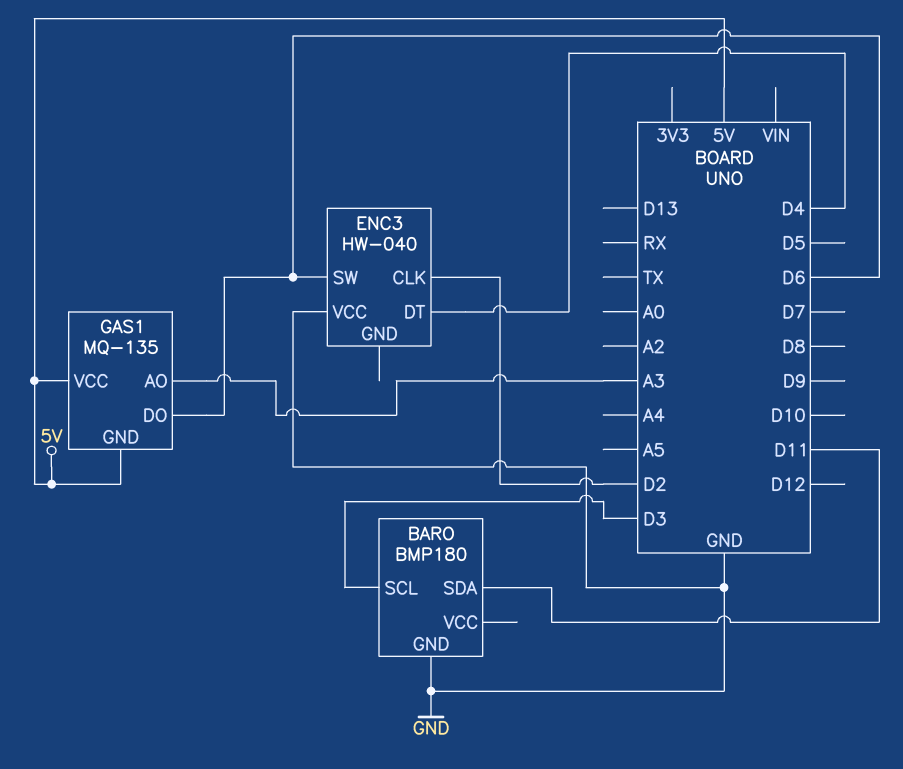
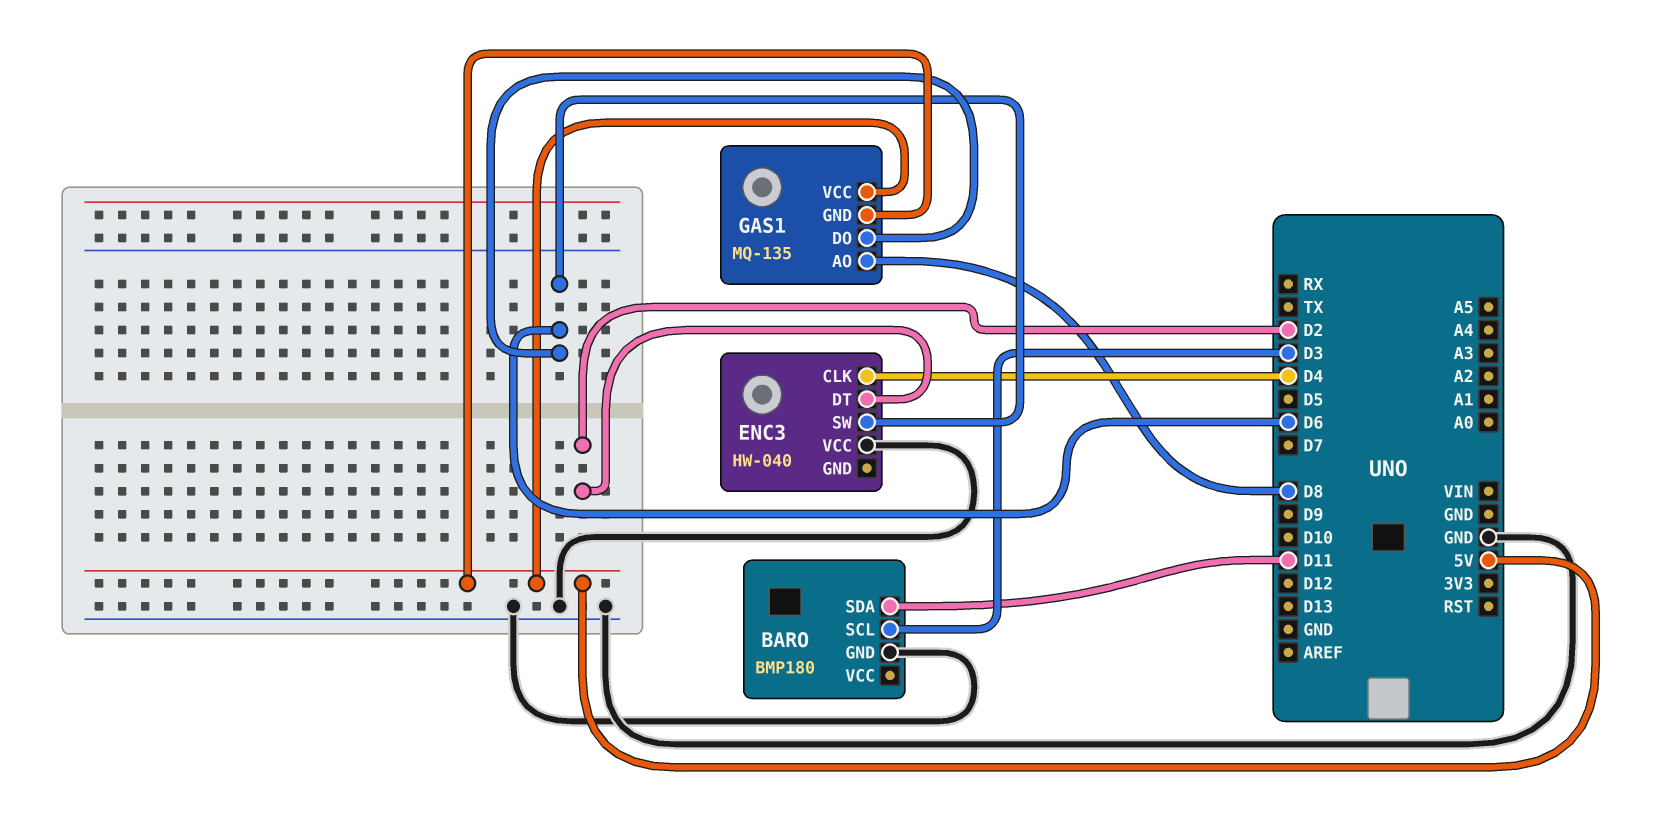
ENC3 pin CLK: D2 -> D4
ENC3 pin DT: D4 -> D2
GAS1 pin AO: A3 -> D8

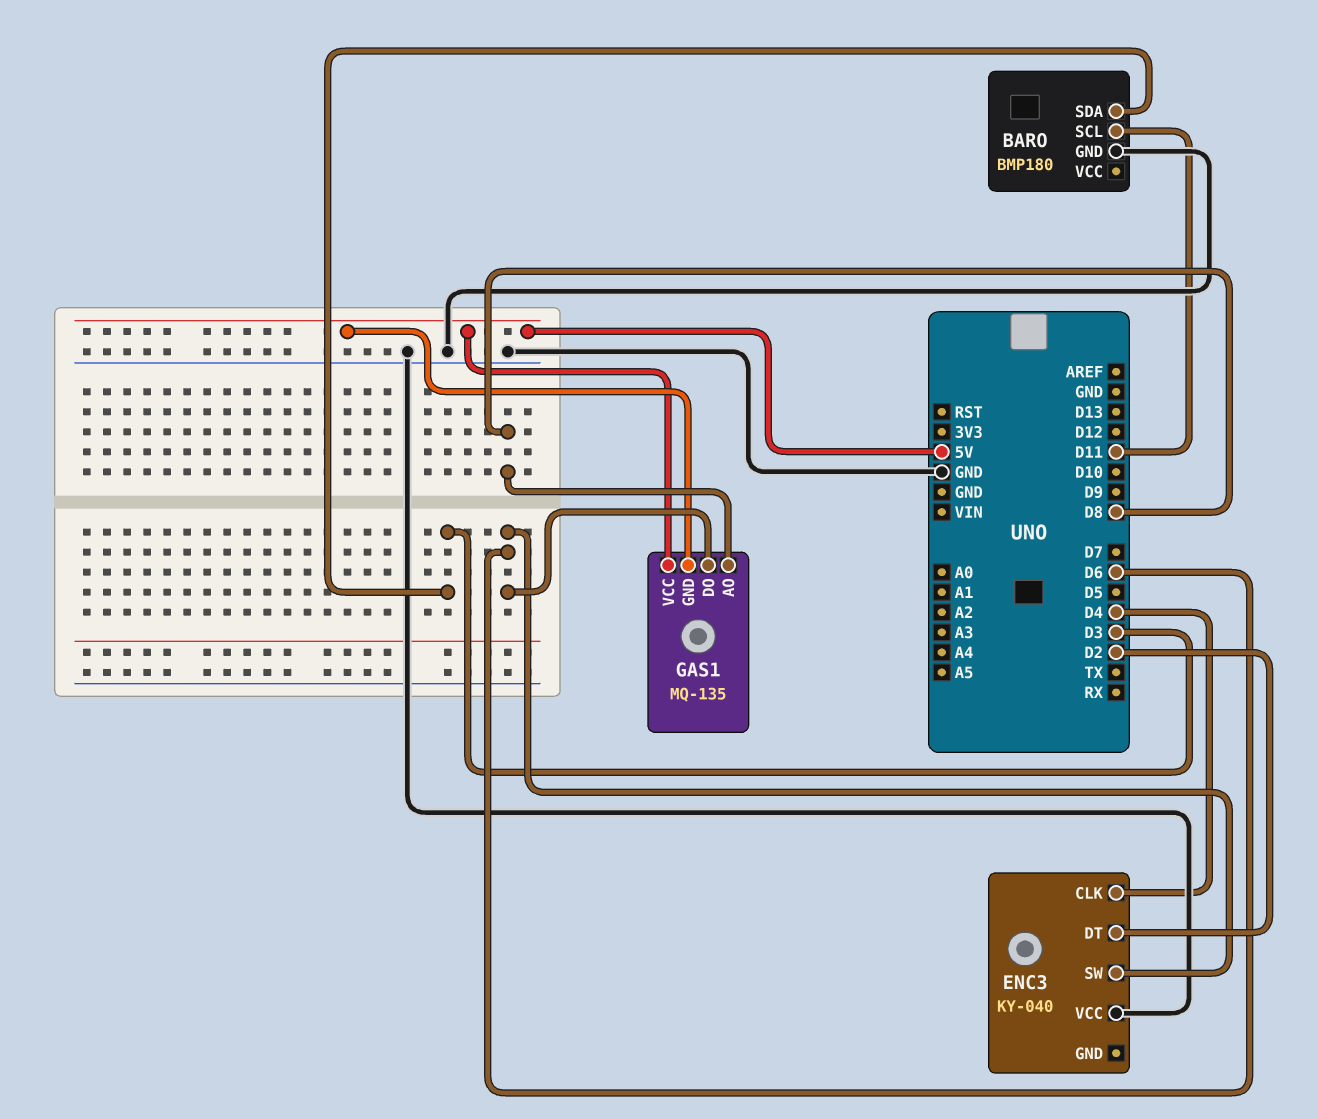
BARO pin SCL: D3 -> D11
BARO pin SDA: D11 -> D3
ENC3: HW-040 -> KY-040

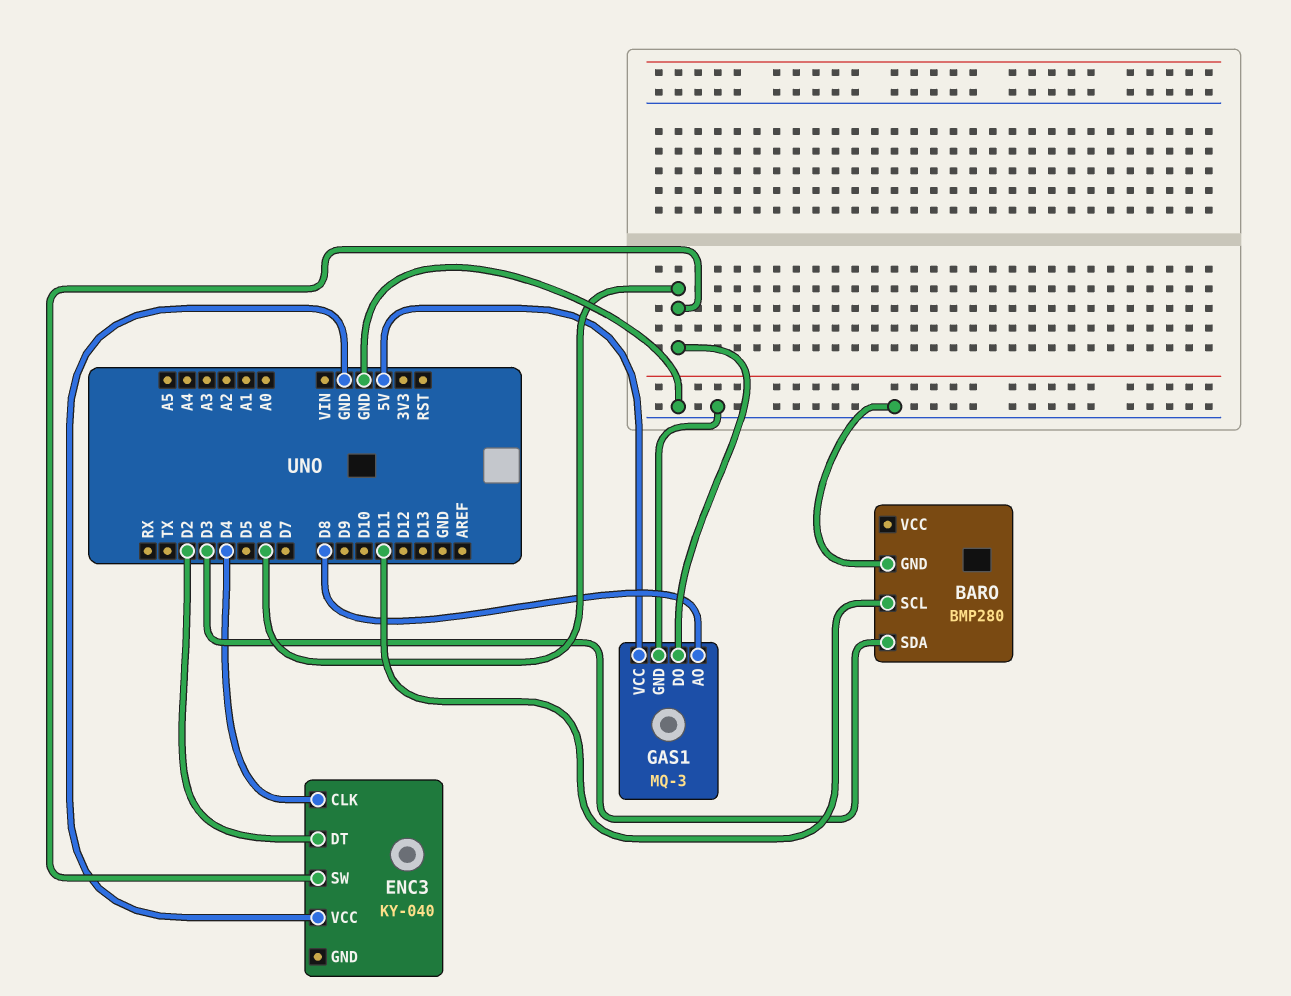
BARO: BMP180 -> BMP280
GAS1: MQ-135 -> MQ-3
GAS1 pin GND: 5V -> GND

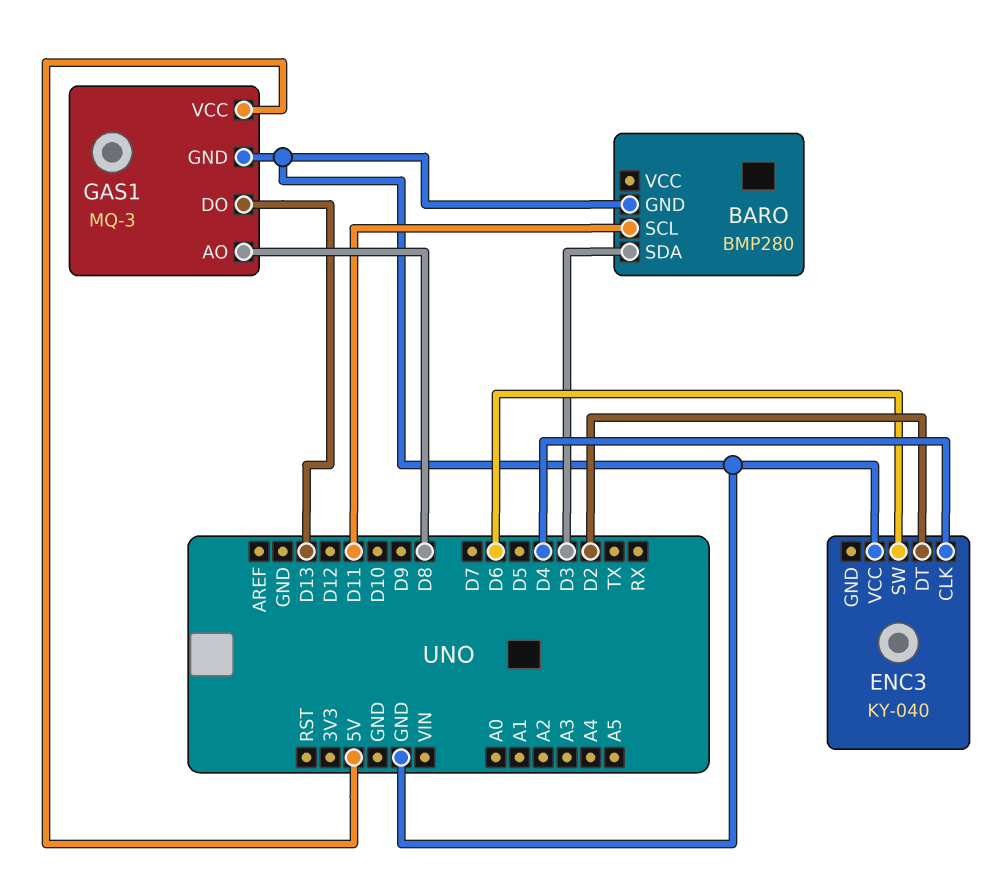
GAS1 pin DO: D6 -> D13

